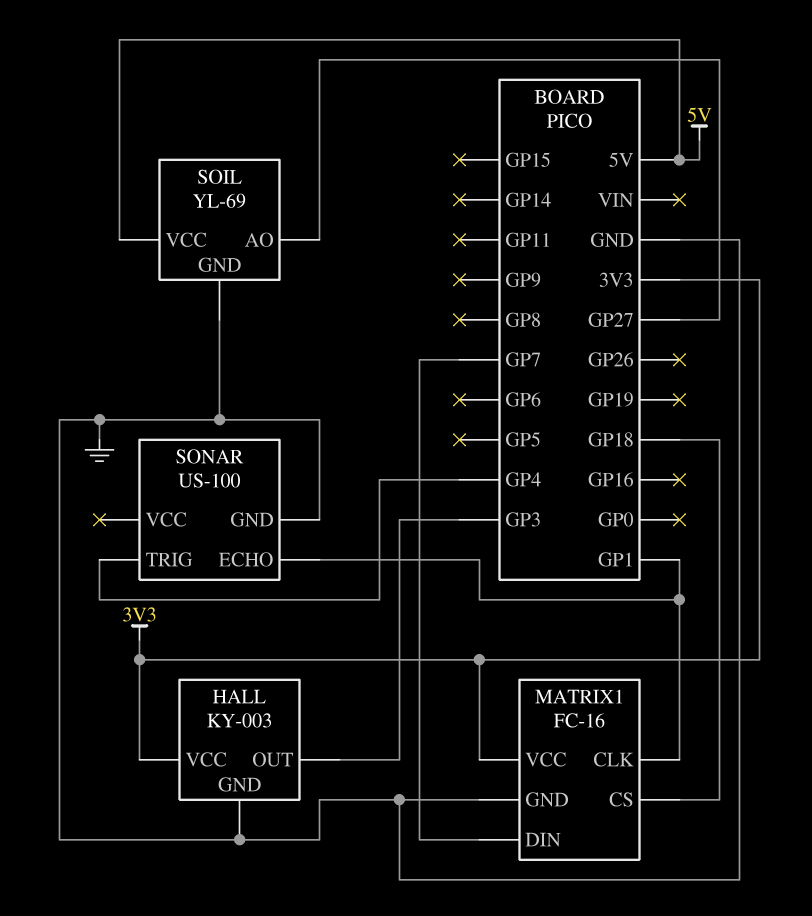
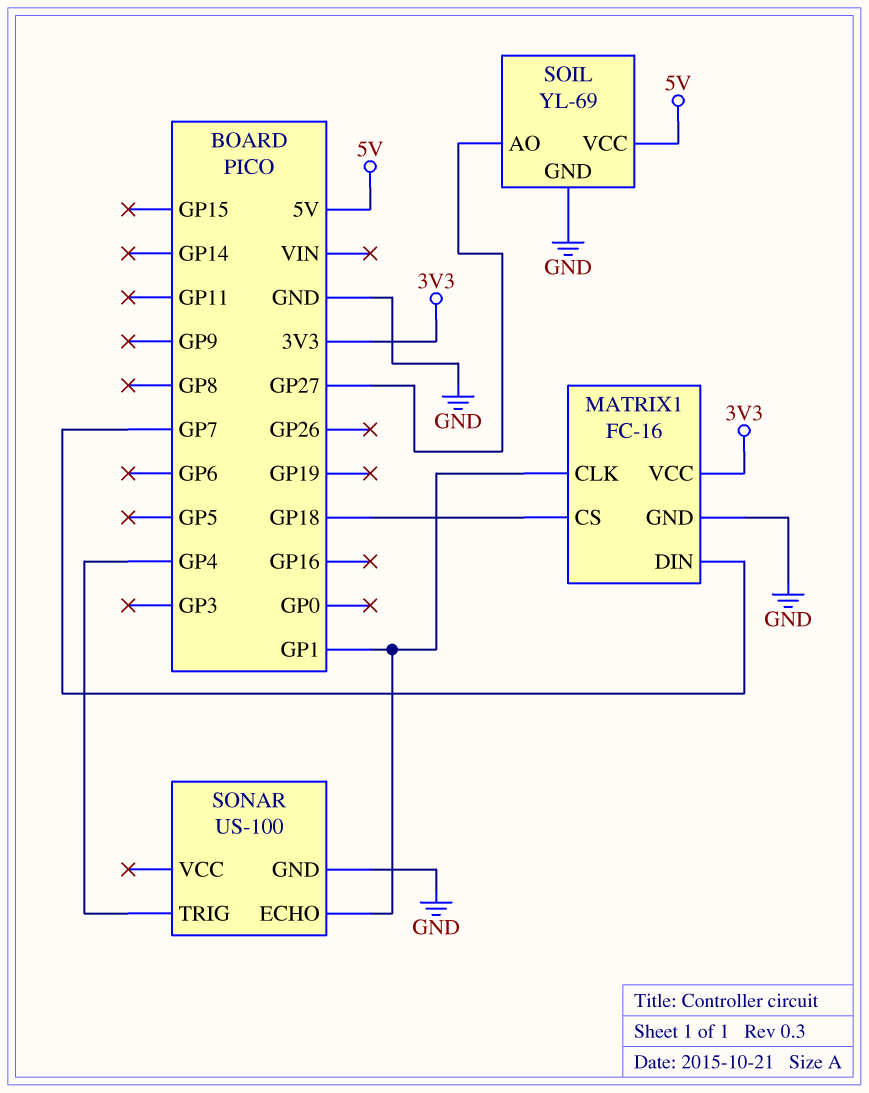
HALL: KY-003 -> none
HALL pin GND: GND -> none
HALL pin OUT: GP3 -> none
HALL pin VCC: 3V3 -> none

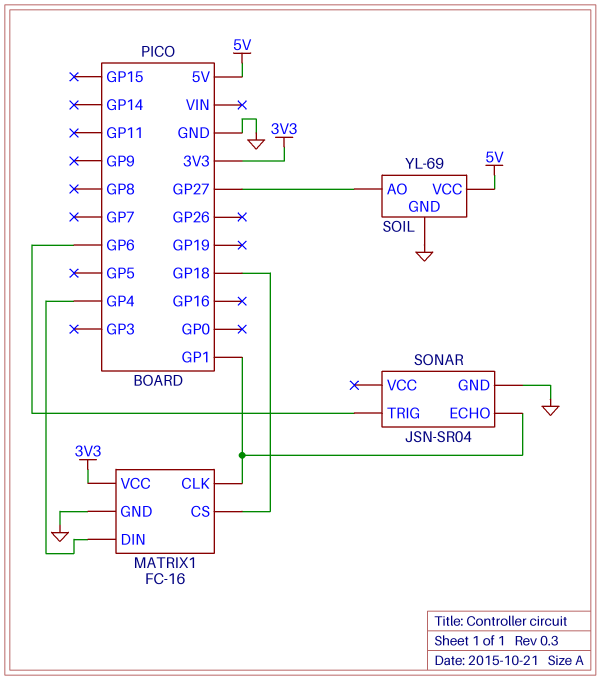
MATRIX1 pin DIN: GP7 -> GP4
SONAR: US-100 -> JSN-SR04
SONAR pin TRIG: GP4 -> GP6

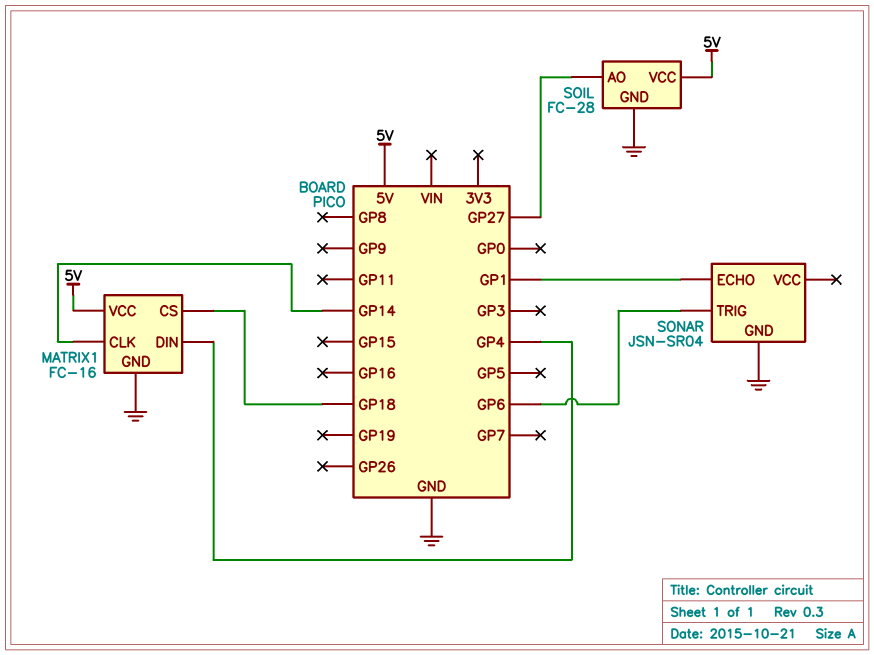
MATRIX1 pin CLK: GP1 -> GP14
MATRIX1 pin VCC: 3V3 -> 5V
SOIL: YL-69 -> FC-28

